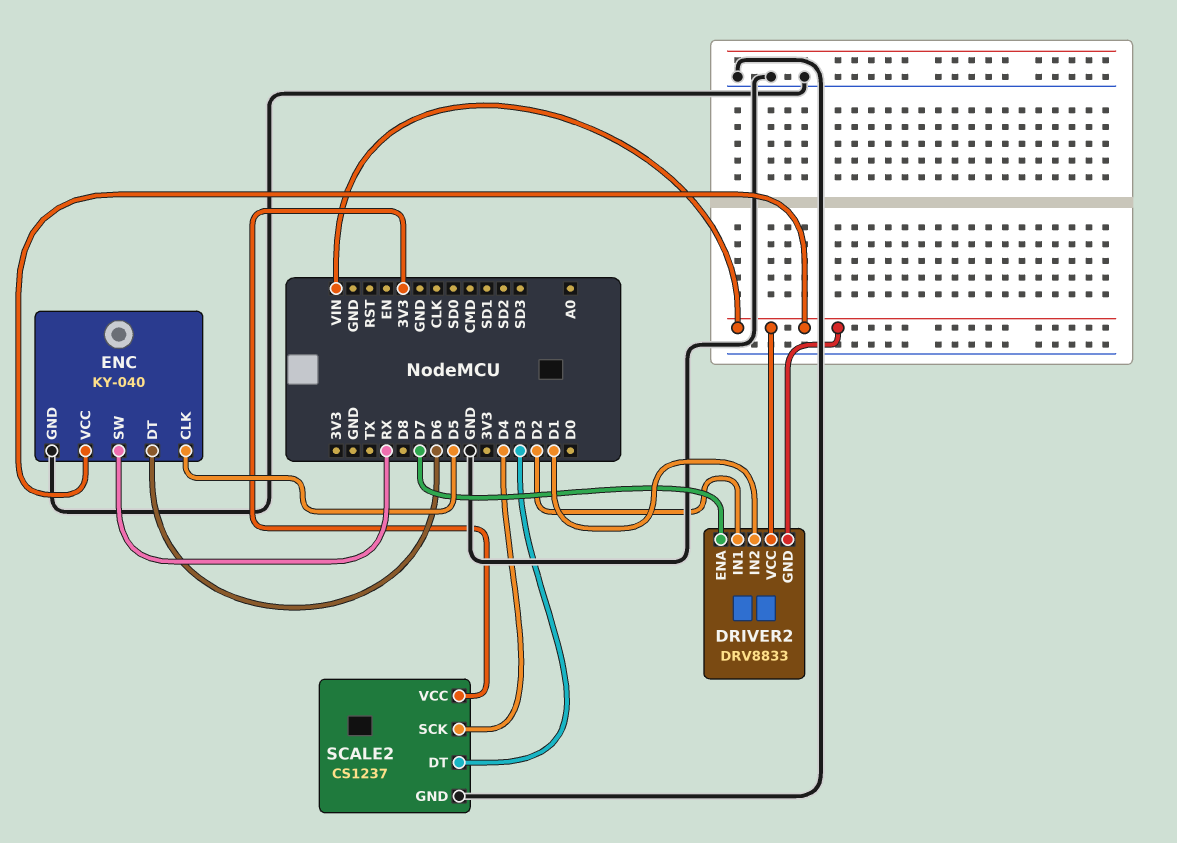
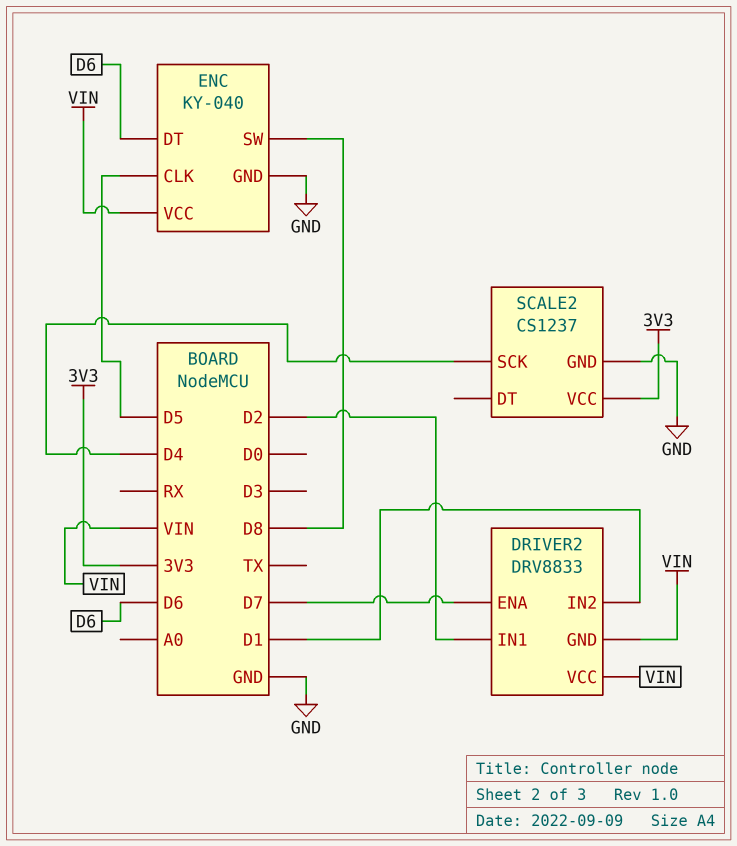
ENC pin SW: RX -> D8
SCALE2 pin DT: D3 -> none

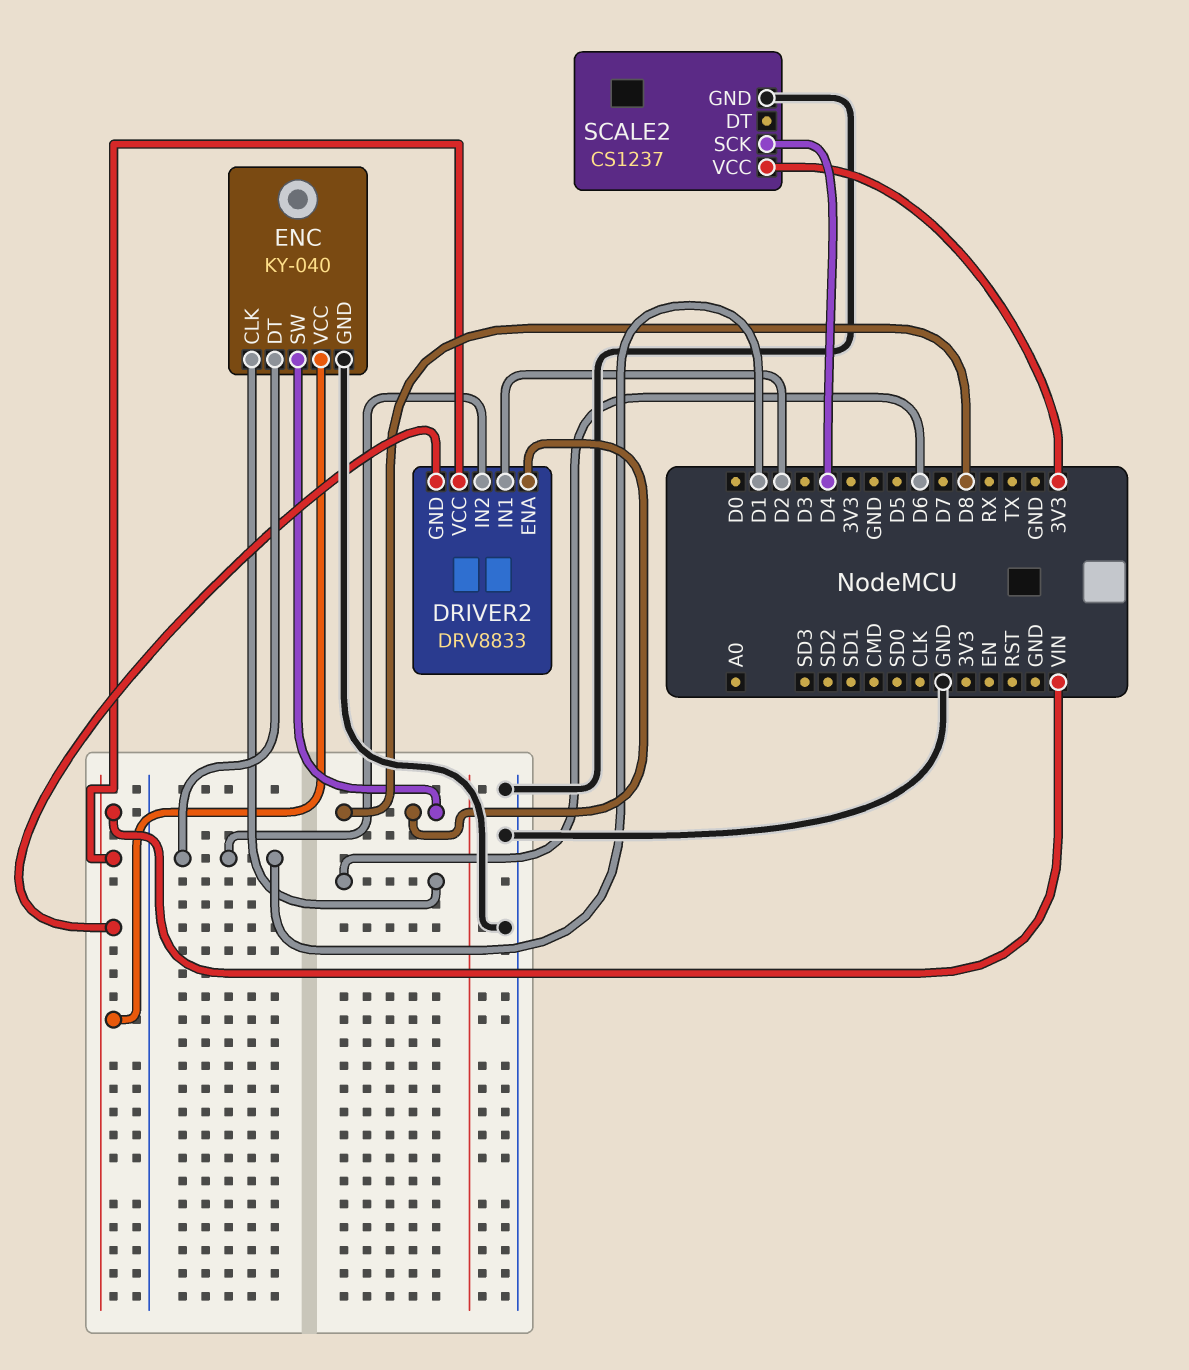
DRIVER2 pin ENA: D7 -> D8
ENC pin CLK: D5 -> D6
ENC pin DT: D6 -> D1

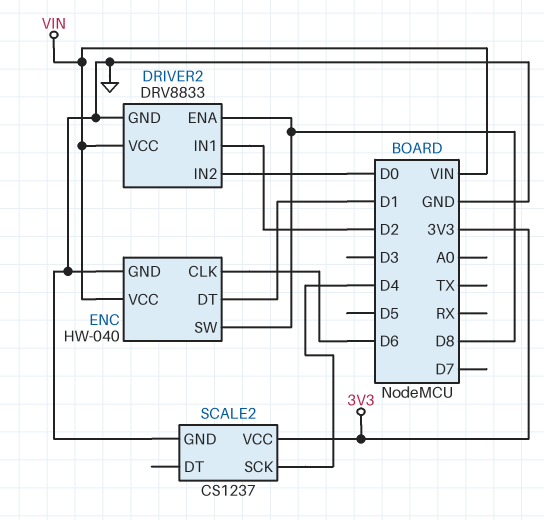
DRIVER2 pin GND: VIN -> GND
DRIVER2 pin IN2: D1 -> D0
ENC: KY-040 -> HW-040

